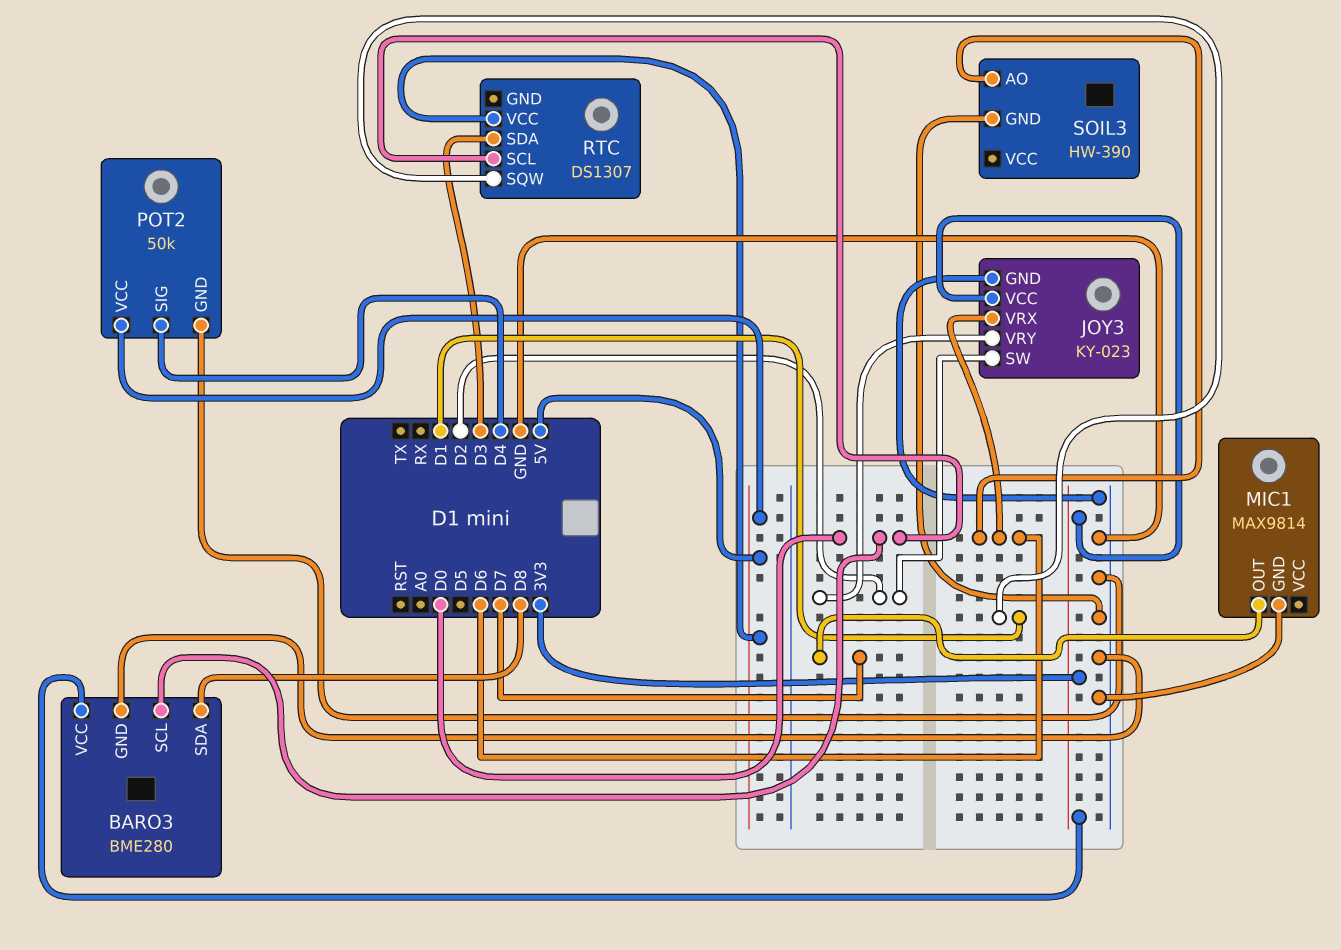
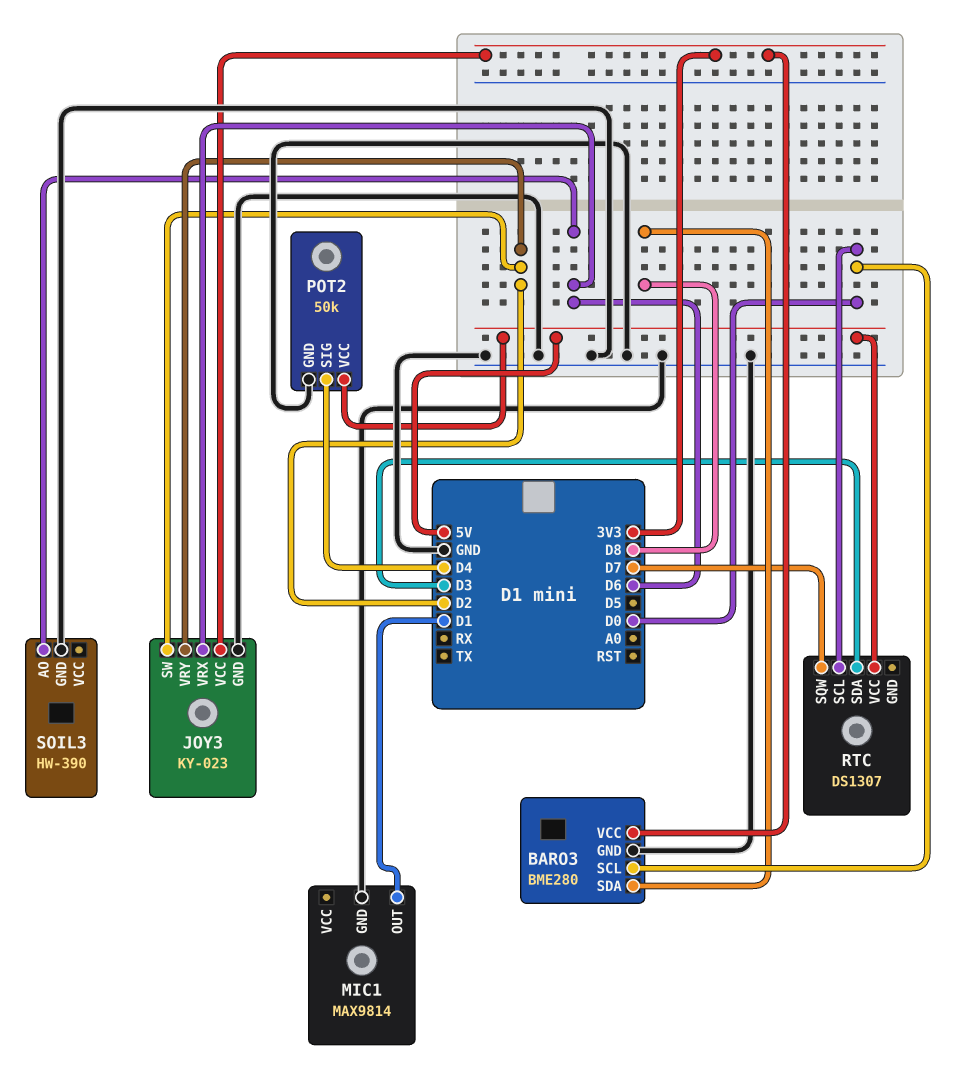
MIC1 pin OUT: D7 -> D1
RTC pin SQW: D1 -> D7

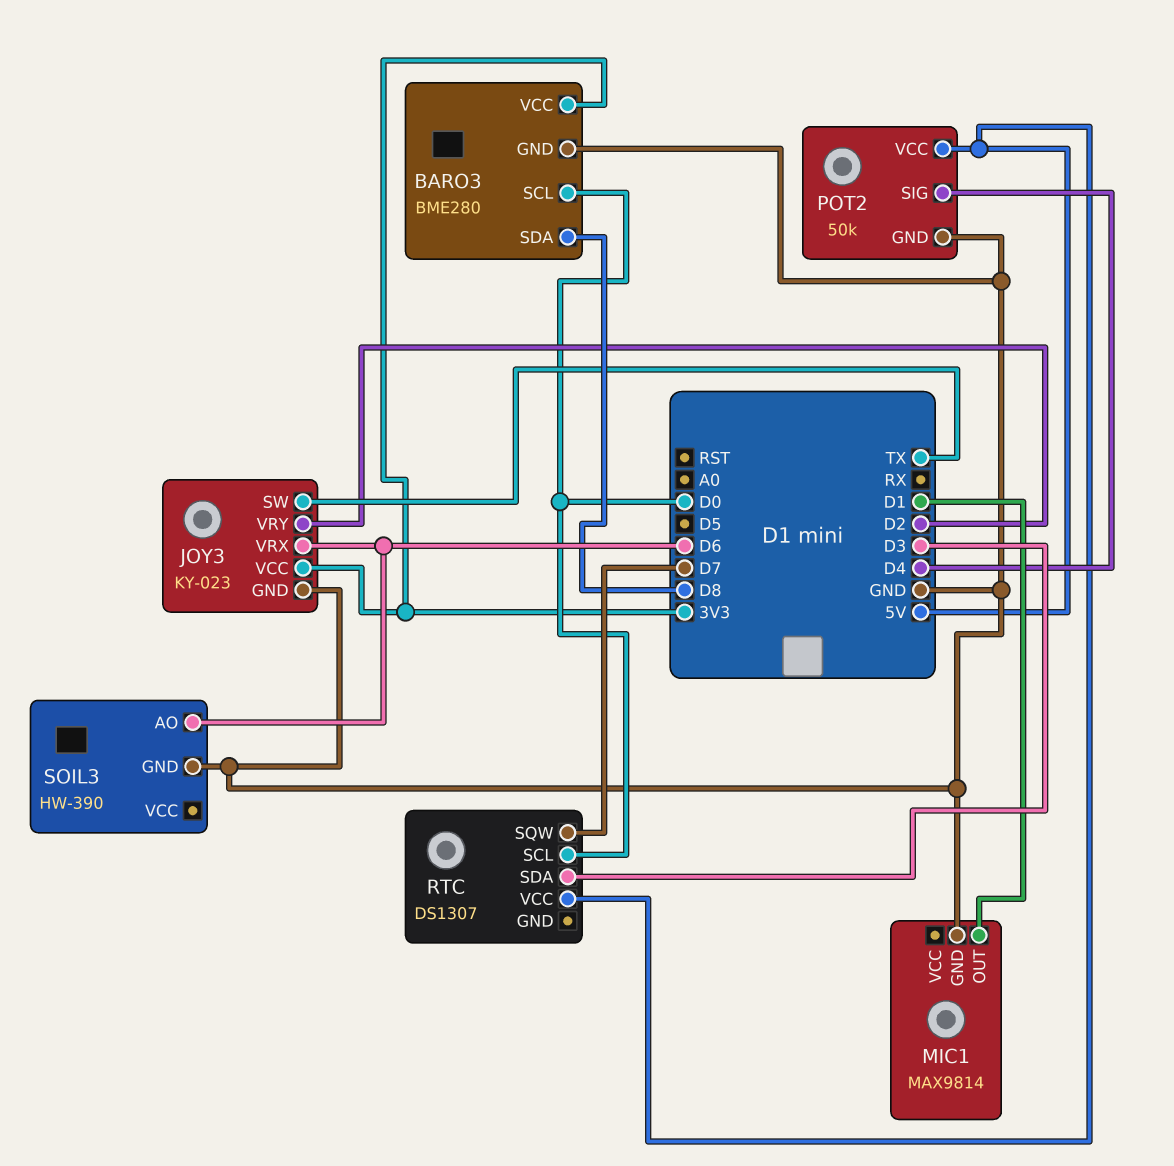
JOY3 pin SW: D2 -> TX

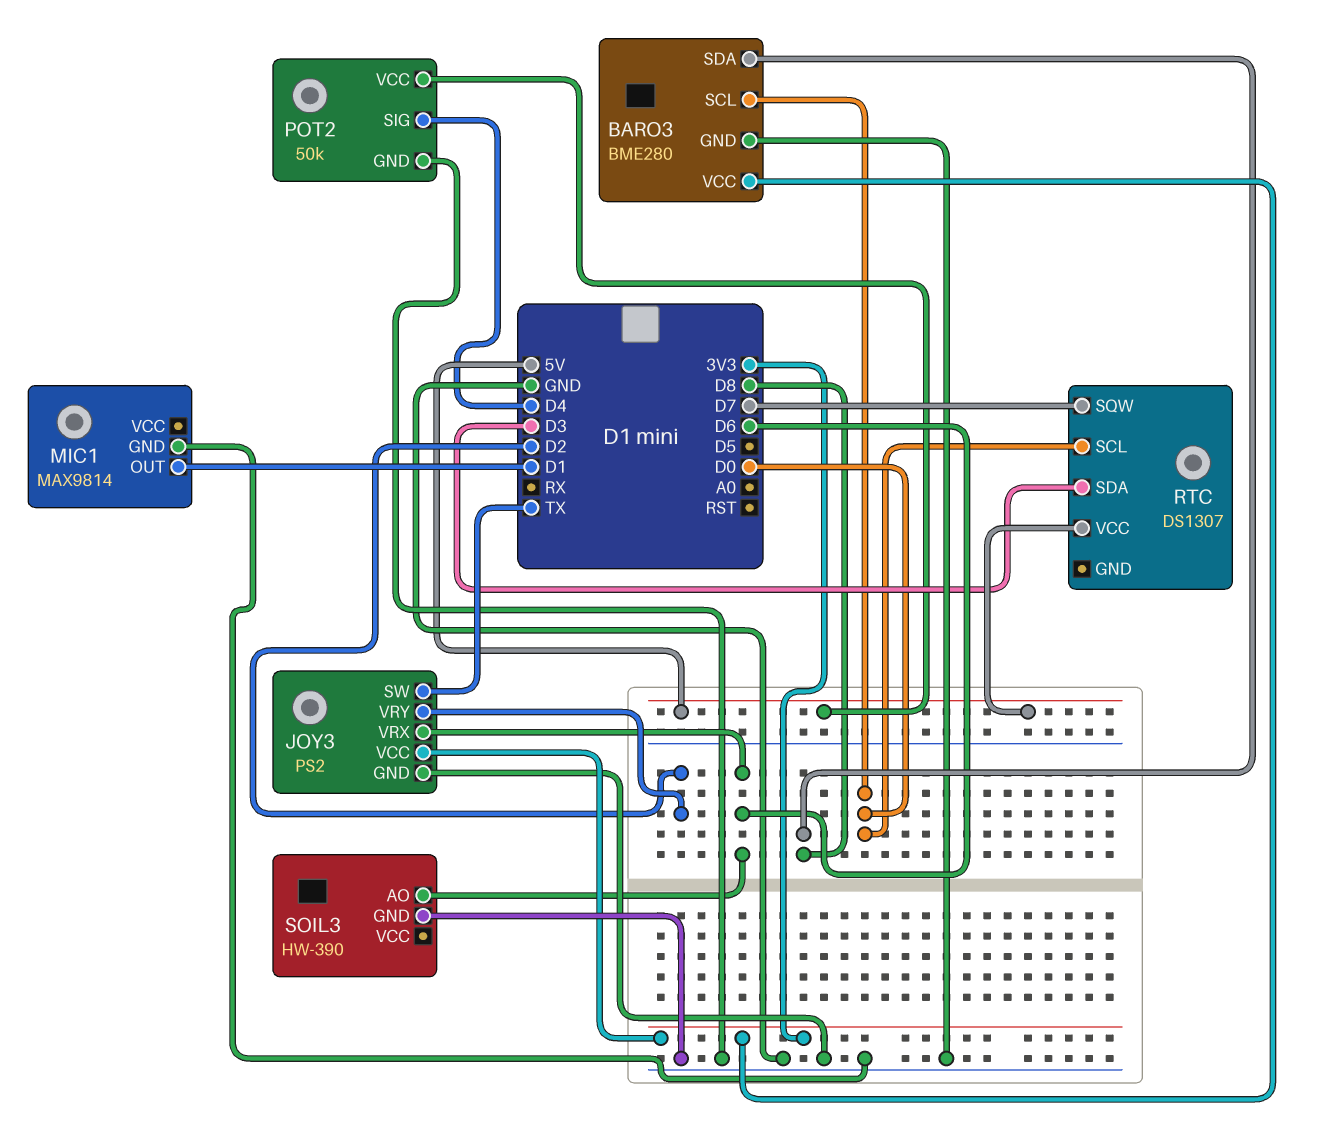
JOY3: KY-023 -> PS2

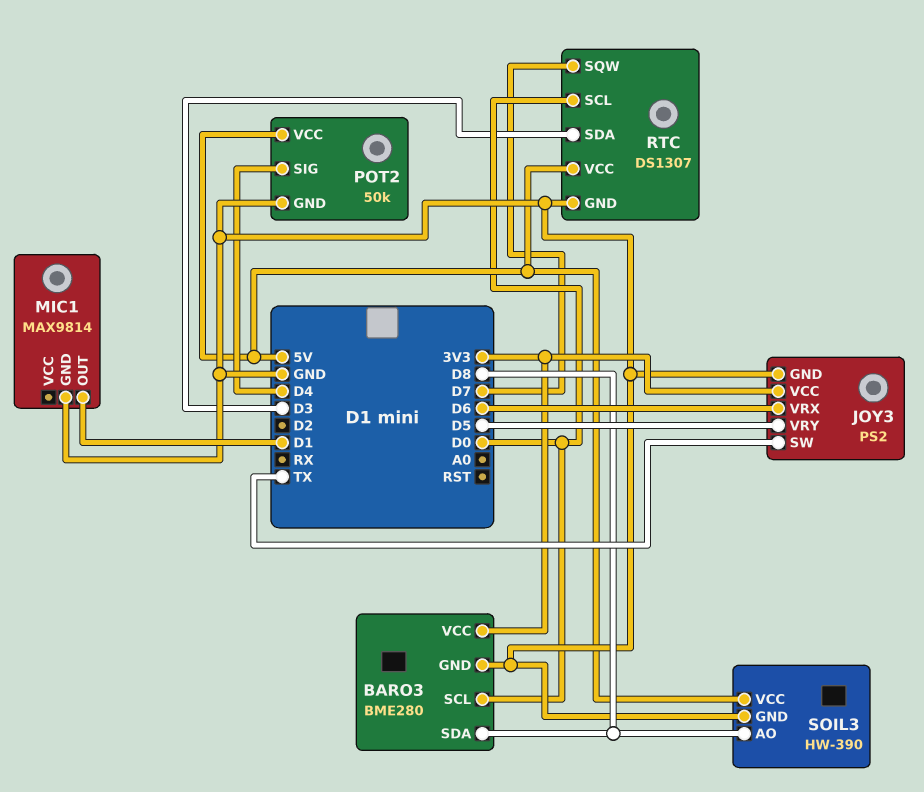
JOY3 pin VRY: D2 -> D5
RTC pin GND: none -> GND
SOIL3 pin AO: D6 -> D8
SOIL3 pin VCC: none -> 5V

